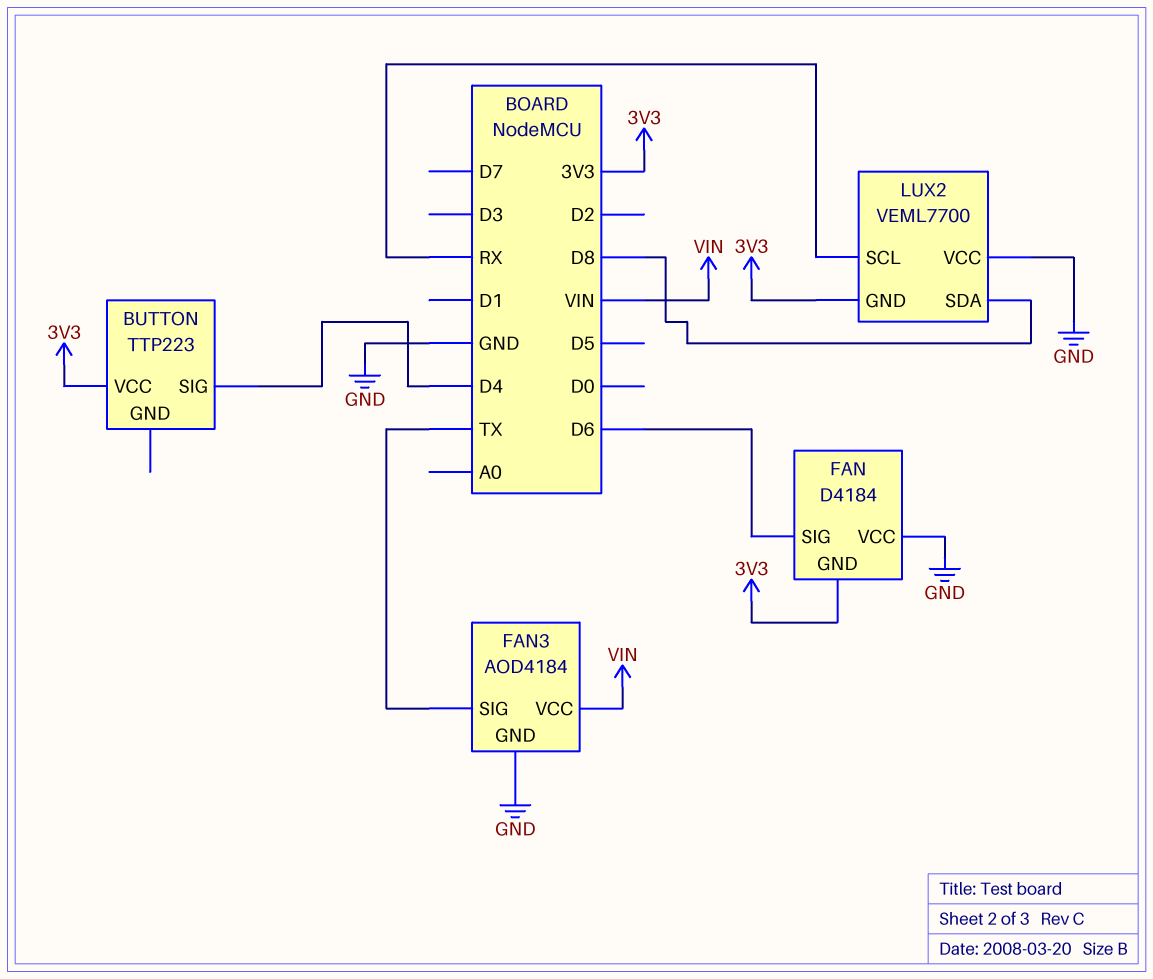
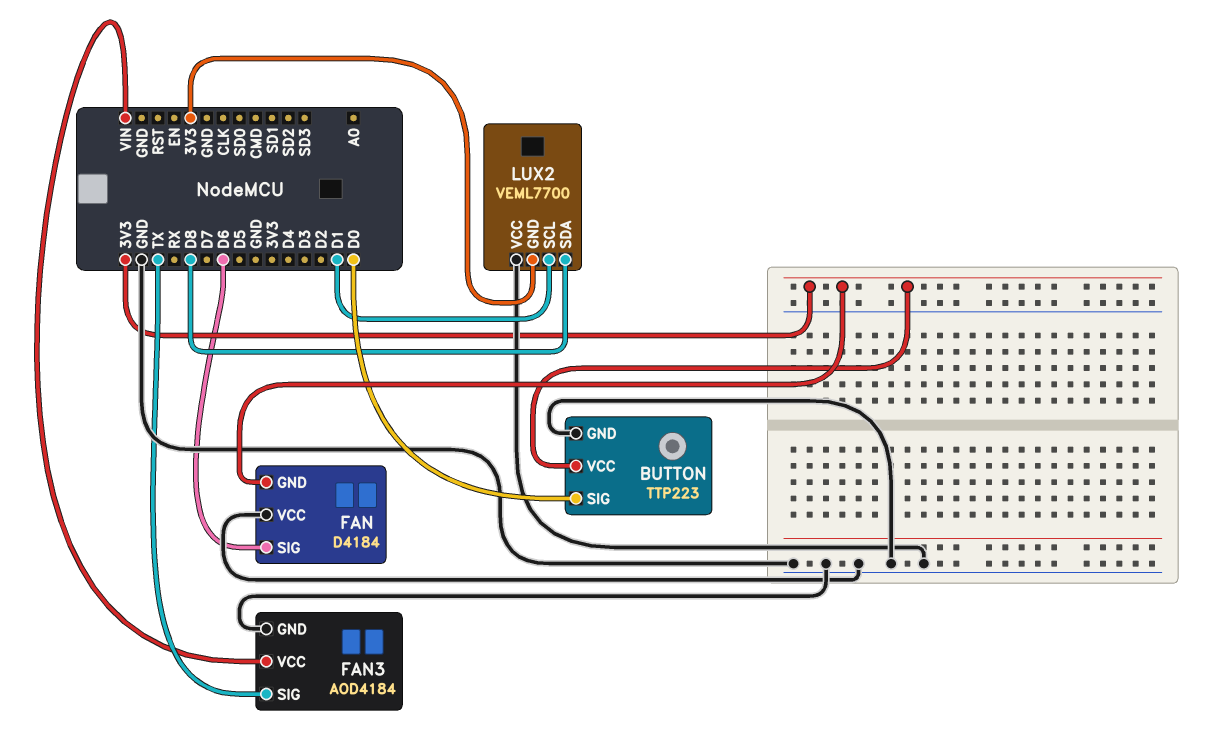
BUTTON pin GND: none -> GND
BUTTON pin SIG: D4 -> D0
LUX2 pin SCL: RX -> D1

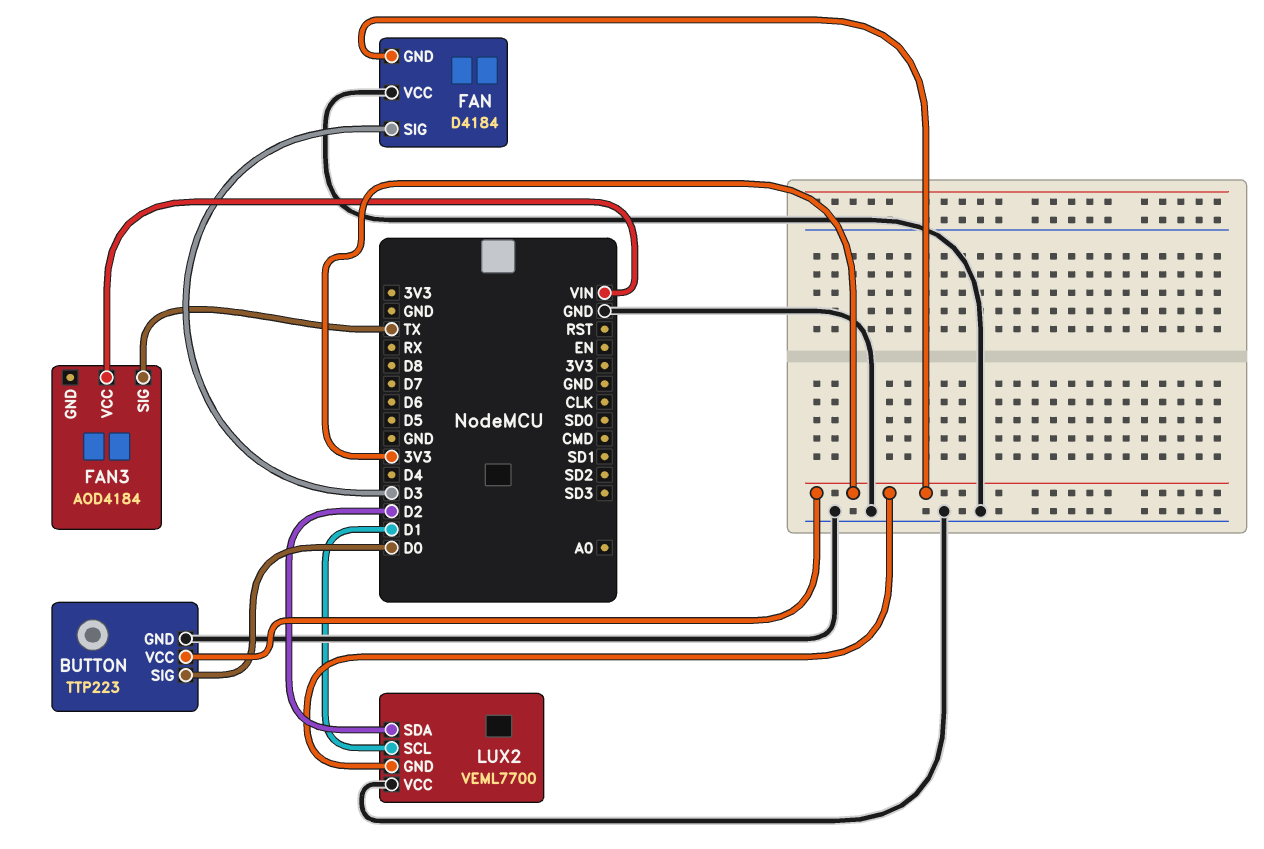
FAN pin SIG: D6 -> D3
FAN3 pin GND: GND -> none
LUX2 pin SDA: D8 -> D2

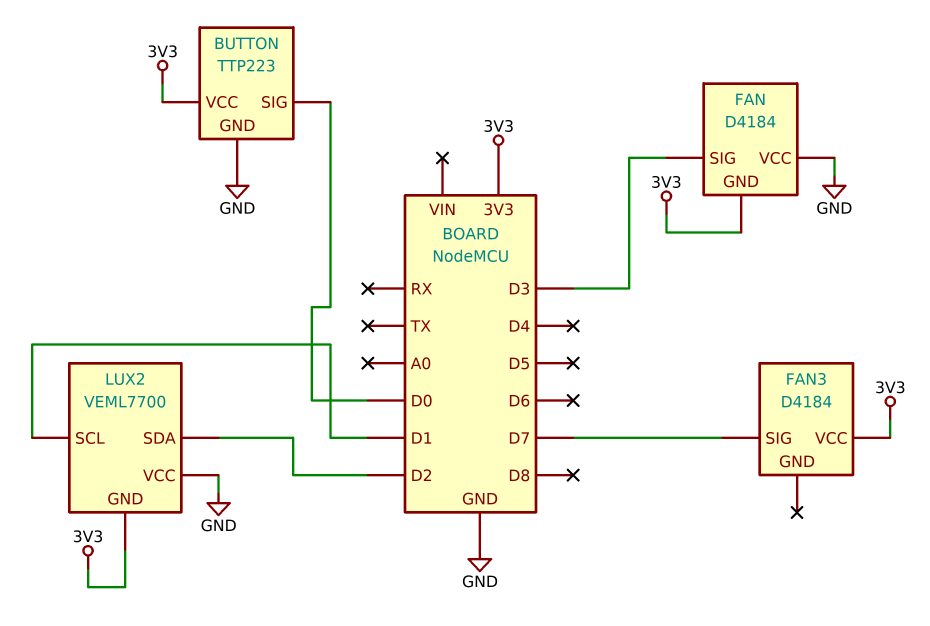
FAN3: AOD4184 -> D4184
FAN3 pin SIG: TX -> D7
FAN3 pin VCC: VIN -> 3V3

